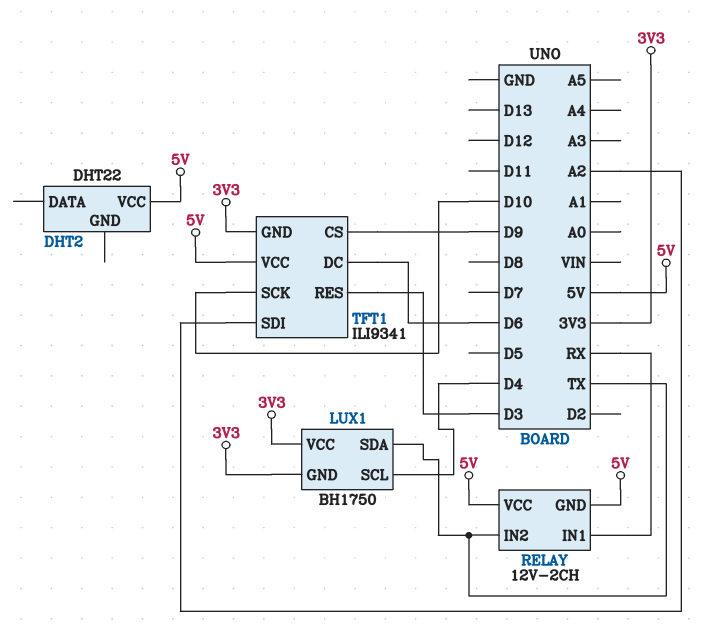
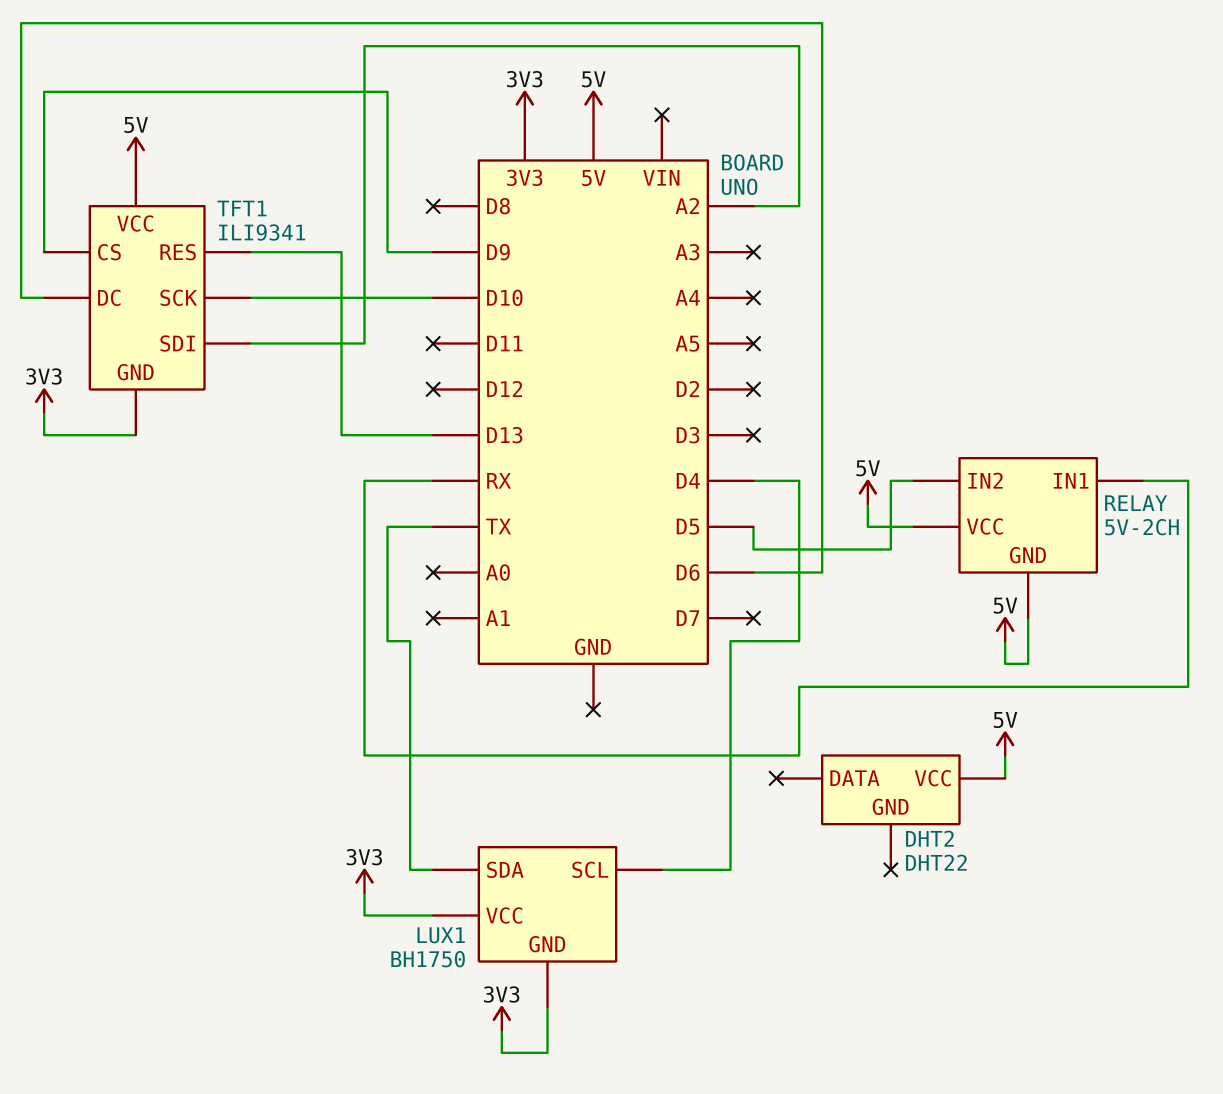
RELAY: 12V-2CH -> 5V-2CH
RELAY pin IN2: TX -> D5
TFT1 pin RES: D3 -> D13

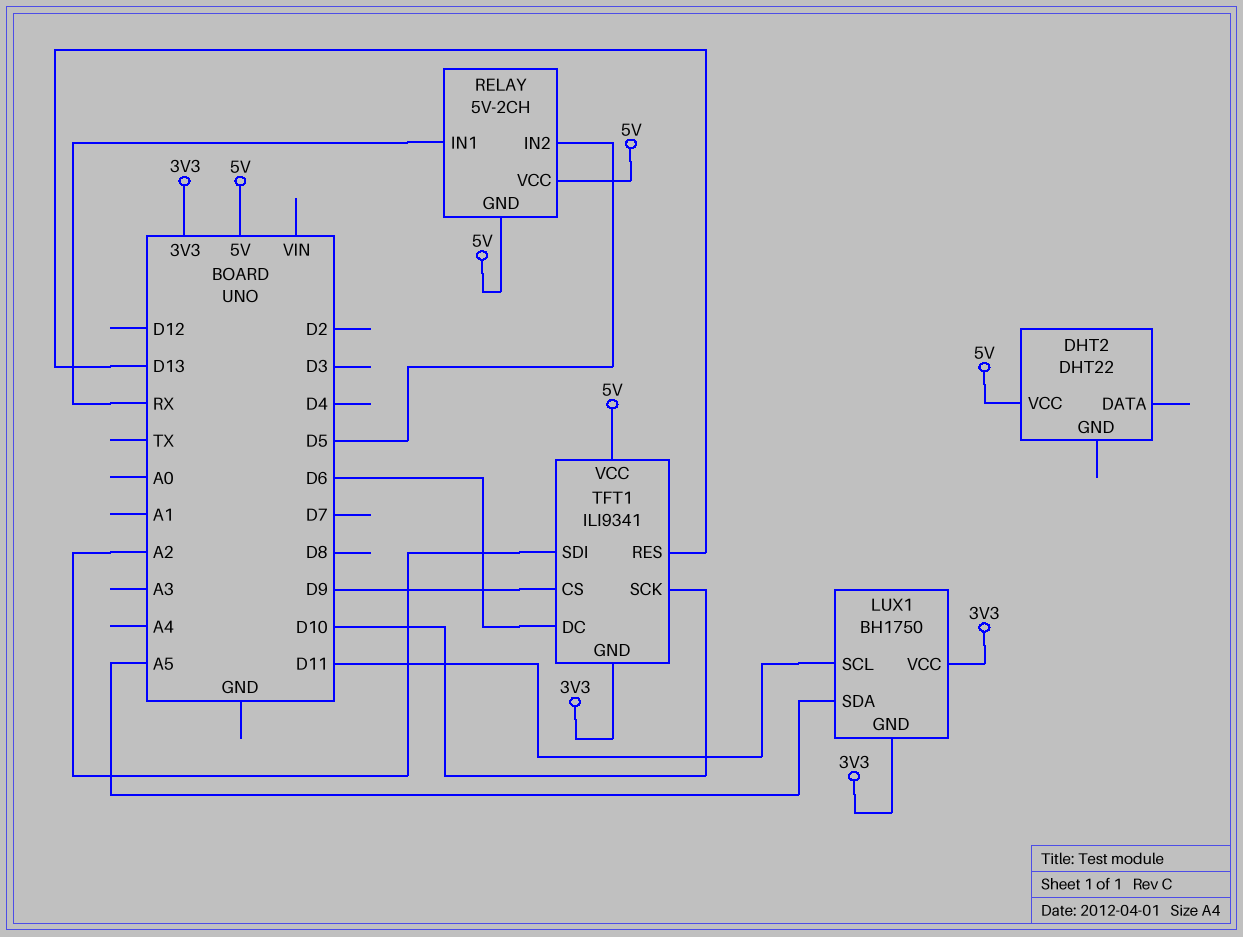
LUX1 pin SCL: D4 -> D11
LUX1 pin SDA: TX -> A5

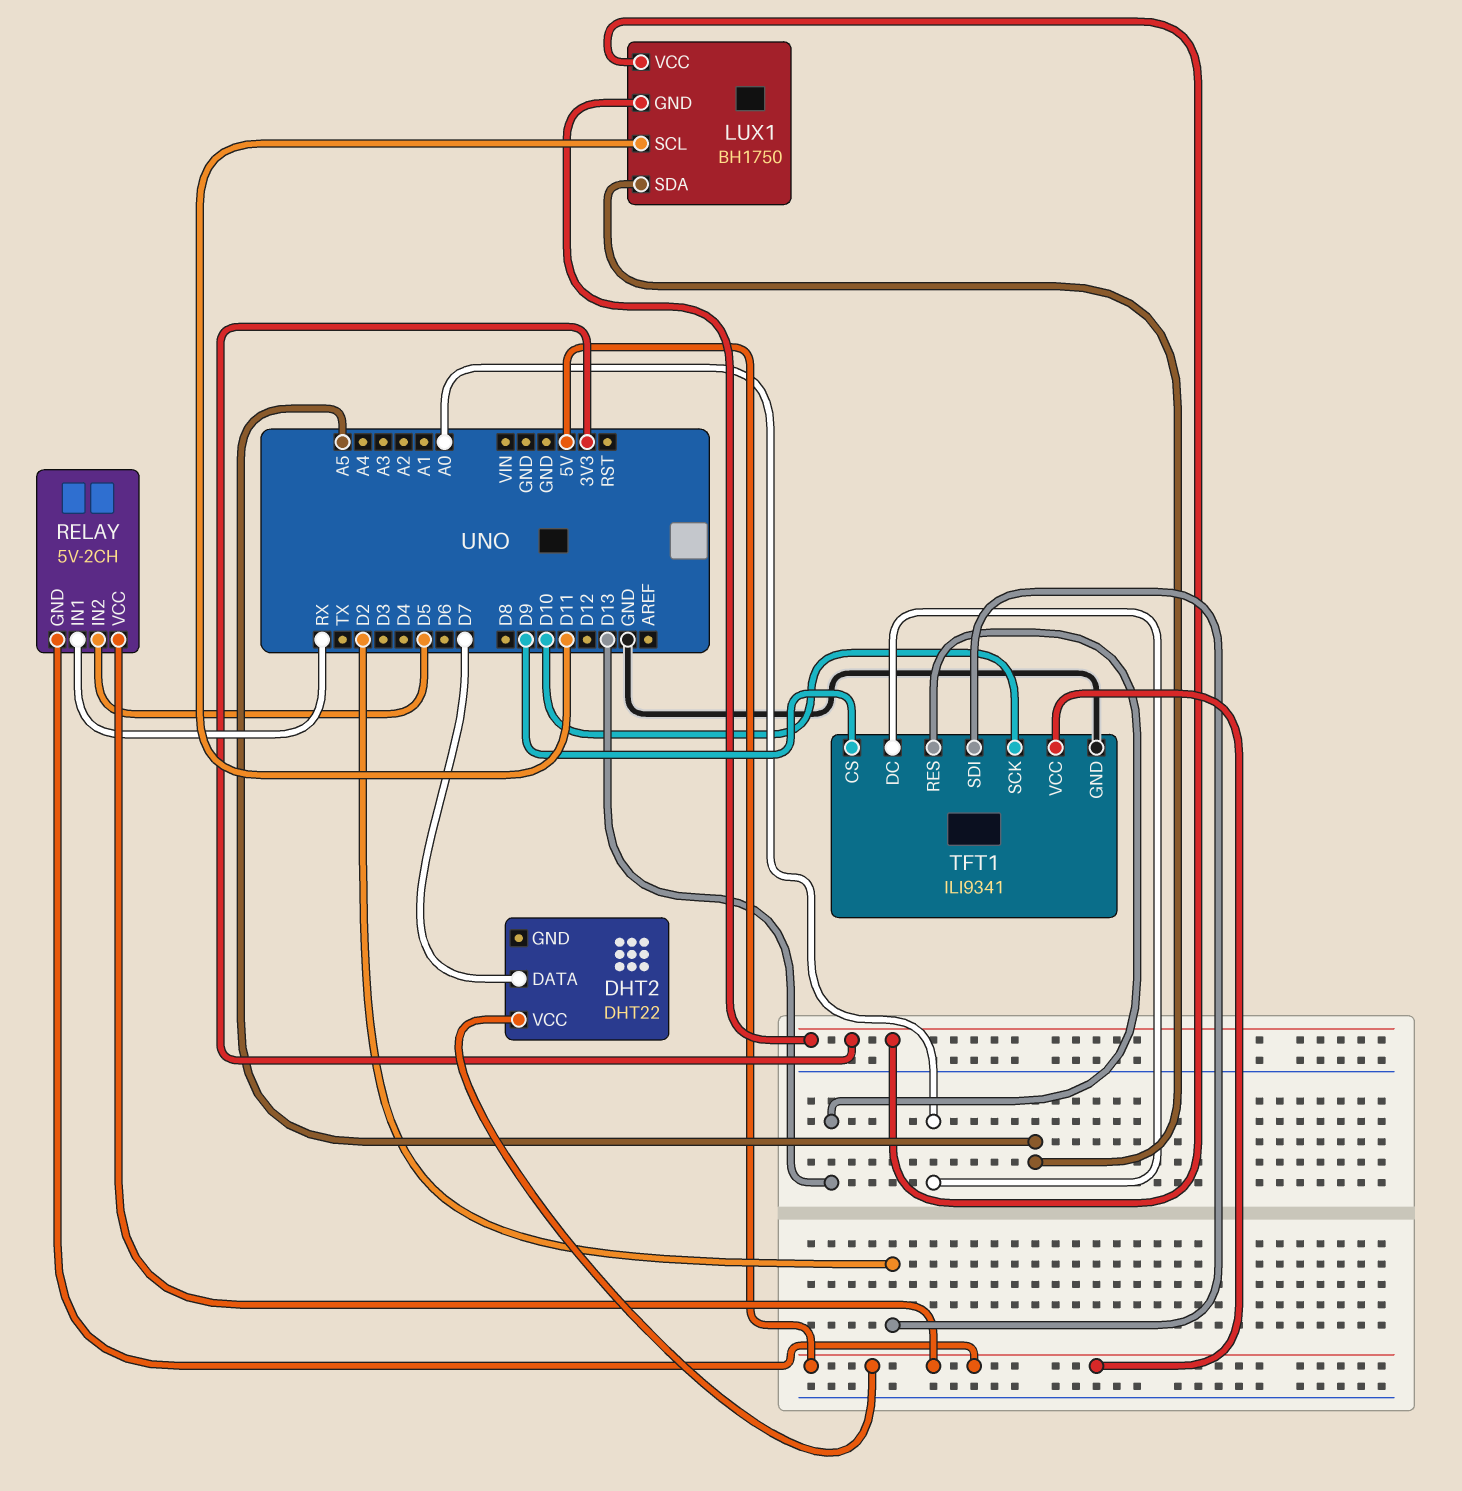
DHT2 pin DATA: none -> D7
TFT1 pin DC: D6 -> A0
TFT1 pin GND: 3V3 -> GND
TFT1 pin SDI: A2 -> D2

